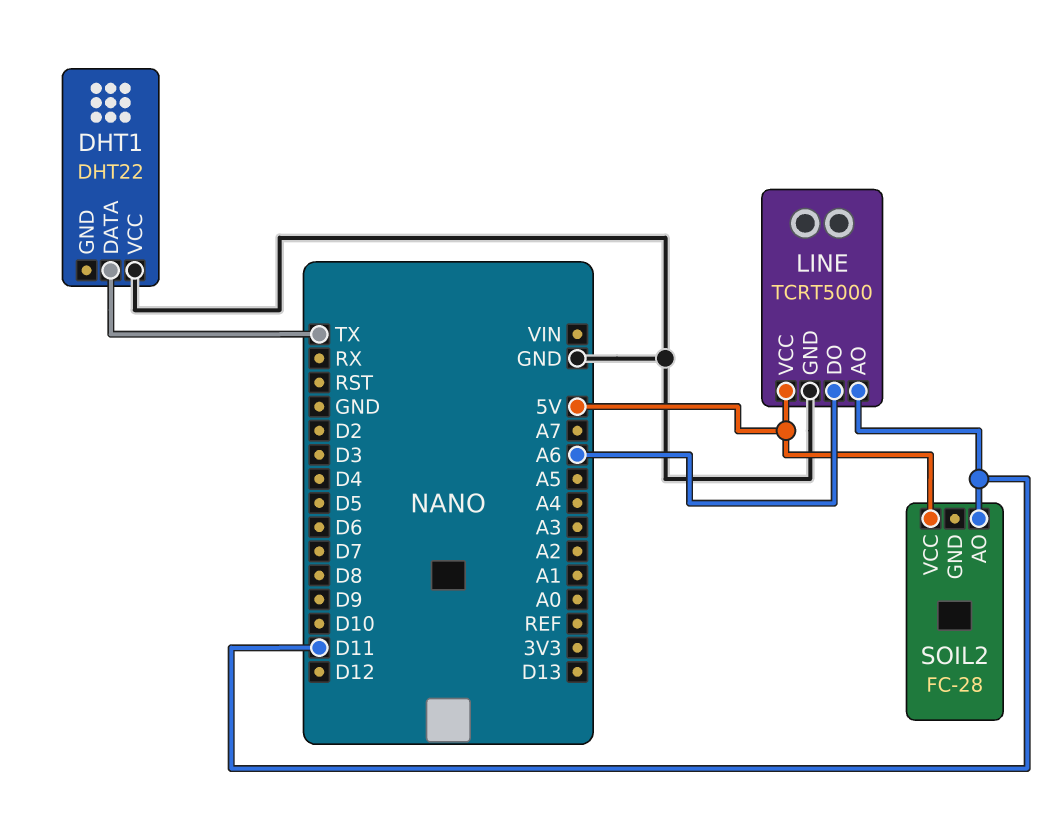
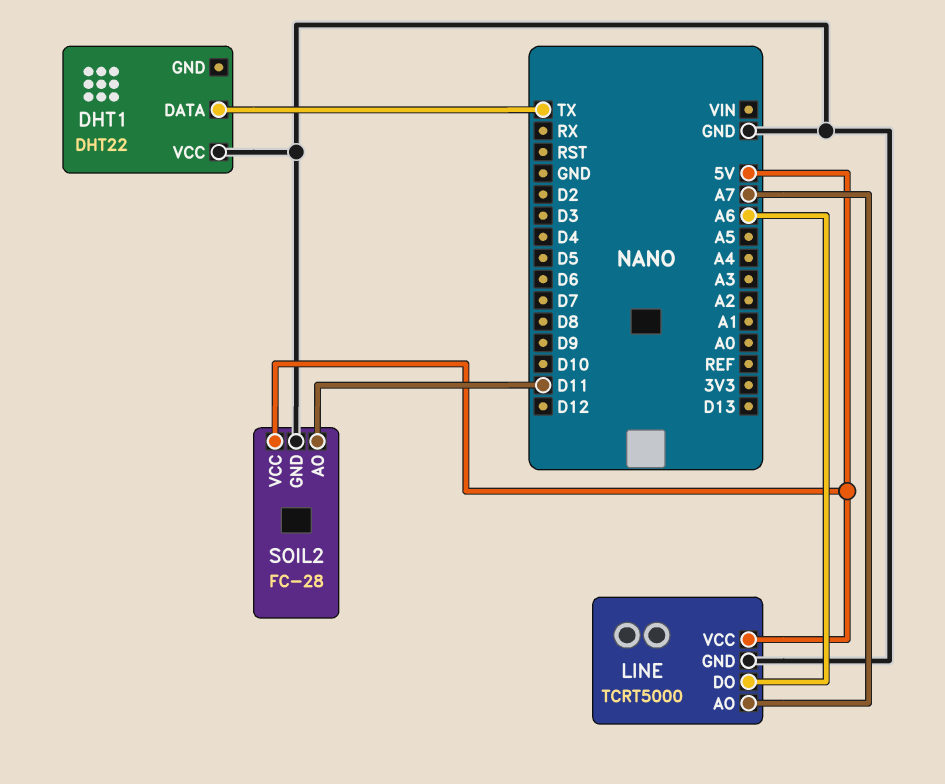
LINE pin AO: D11 -> A7
SOIL2 pin GND: none -> GND

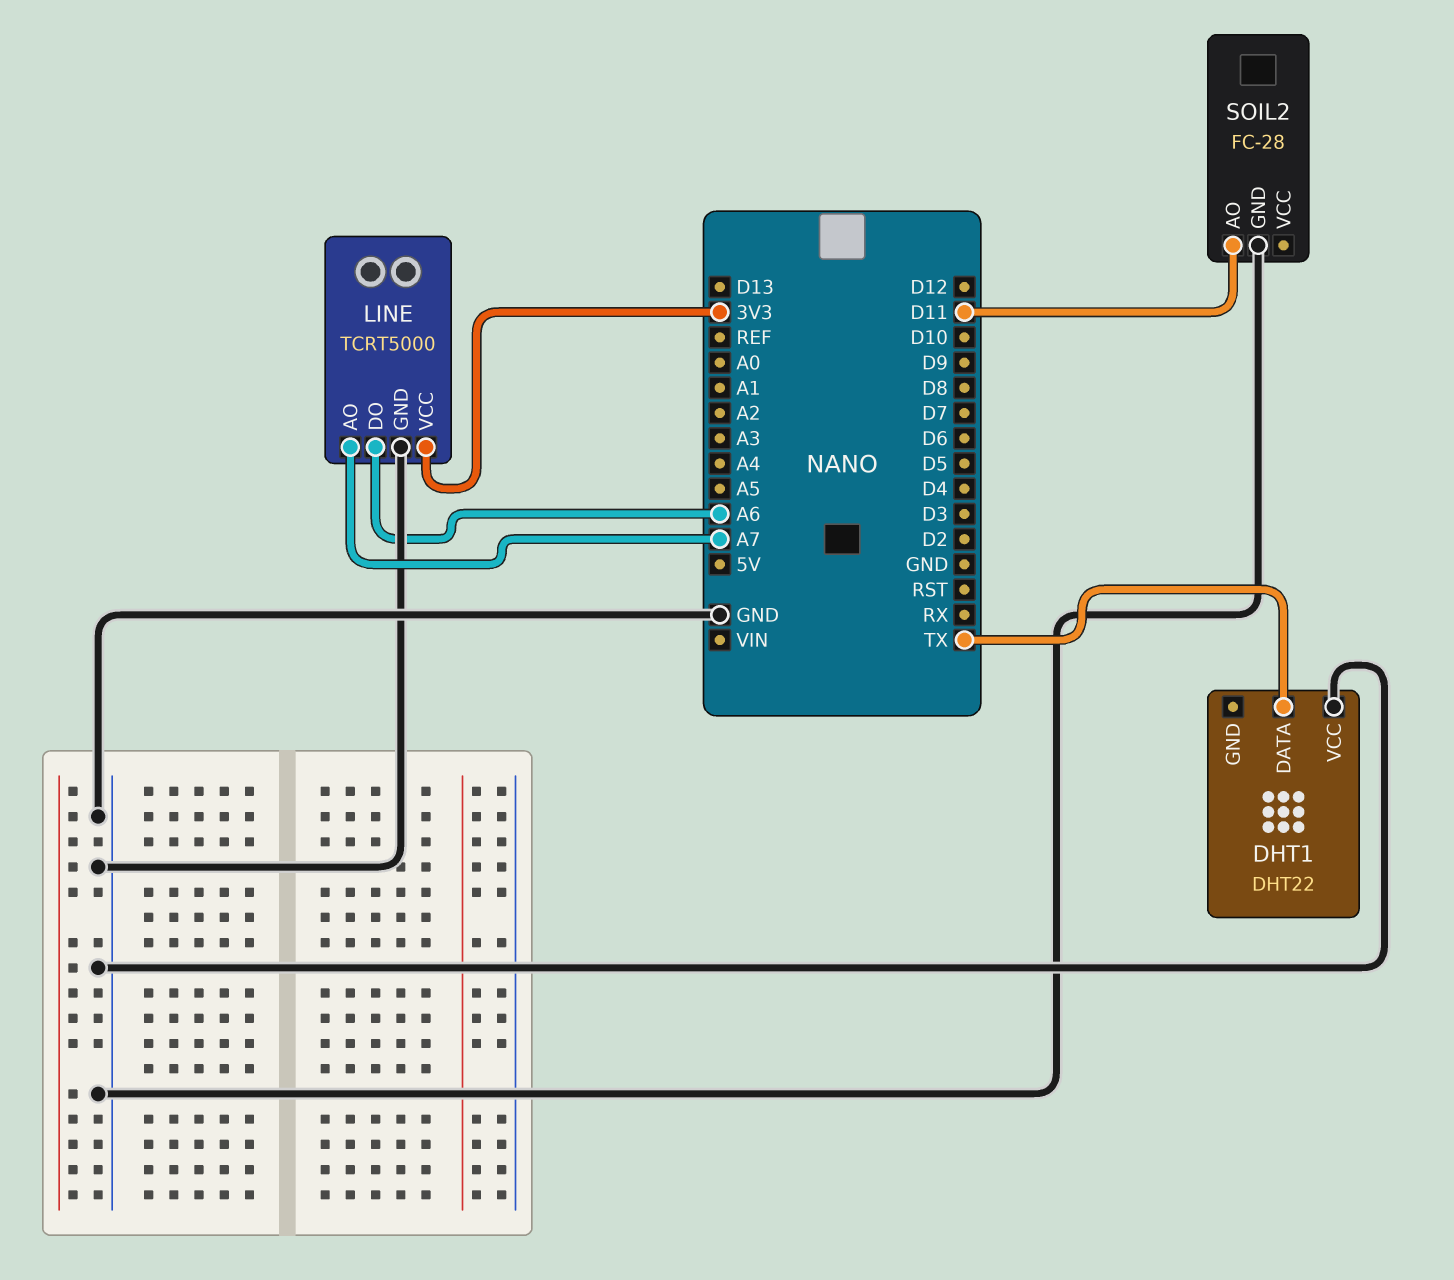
LINE pin VCC: 5V -> 3V3
SOIL2 pin VCC: 5V -> none

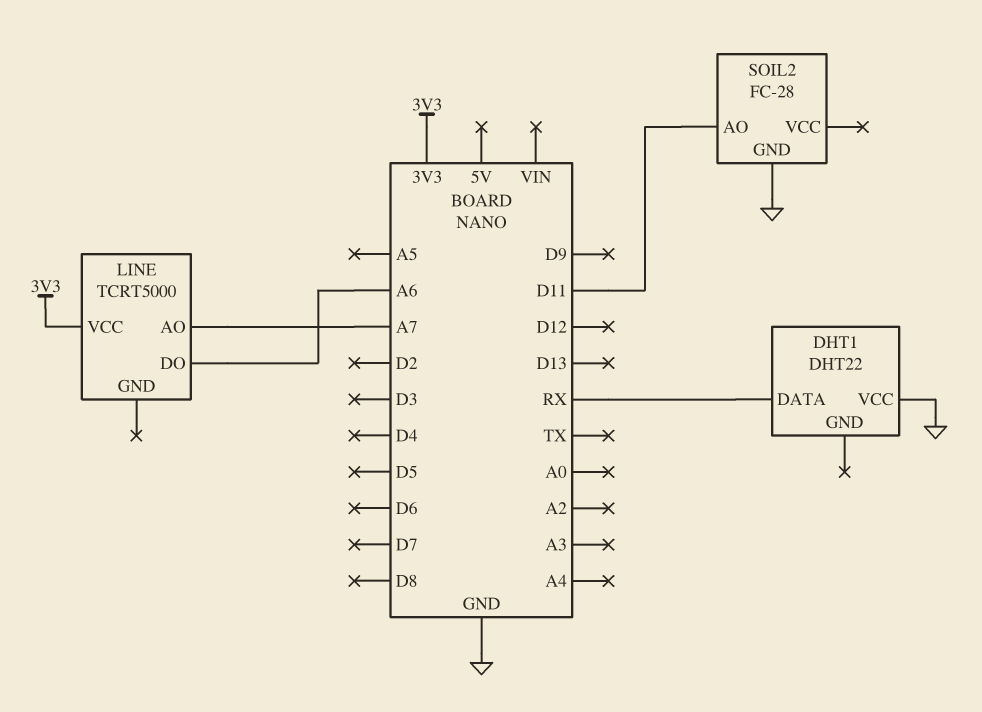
DHT1 pin DATA: TX -> RX
LINE pin GND: GND -> none

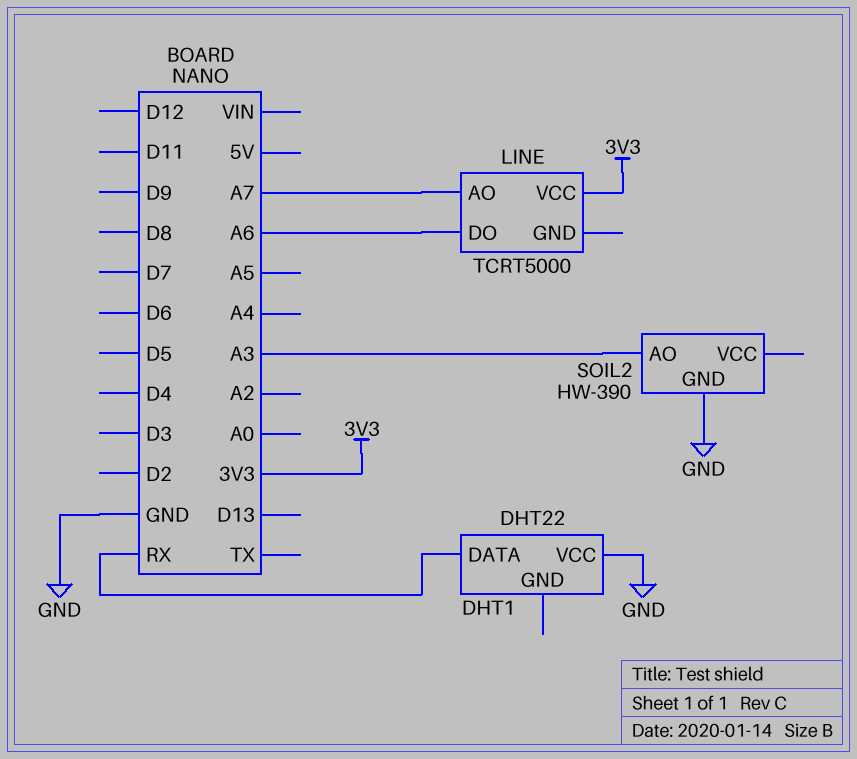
SOIL2: FC-28 -> HW-390
SOIL2 pin AO: D11 -> A3

